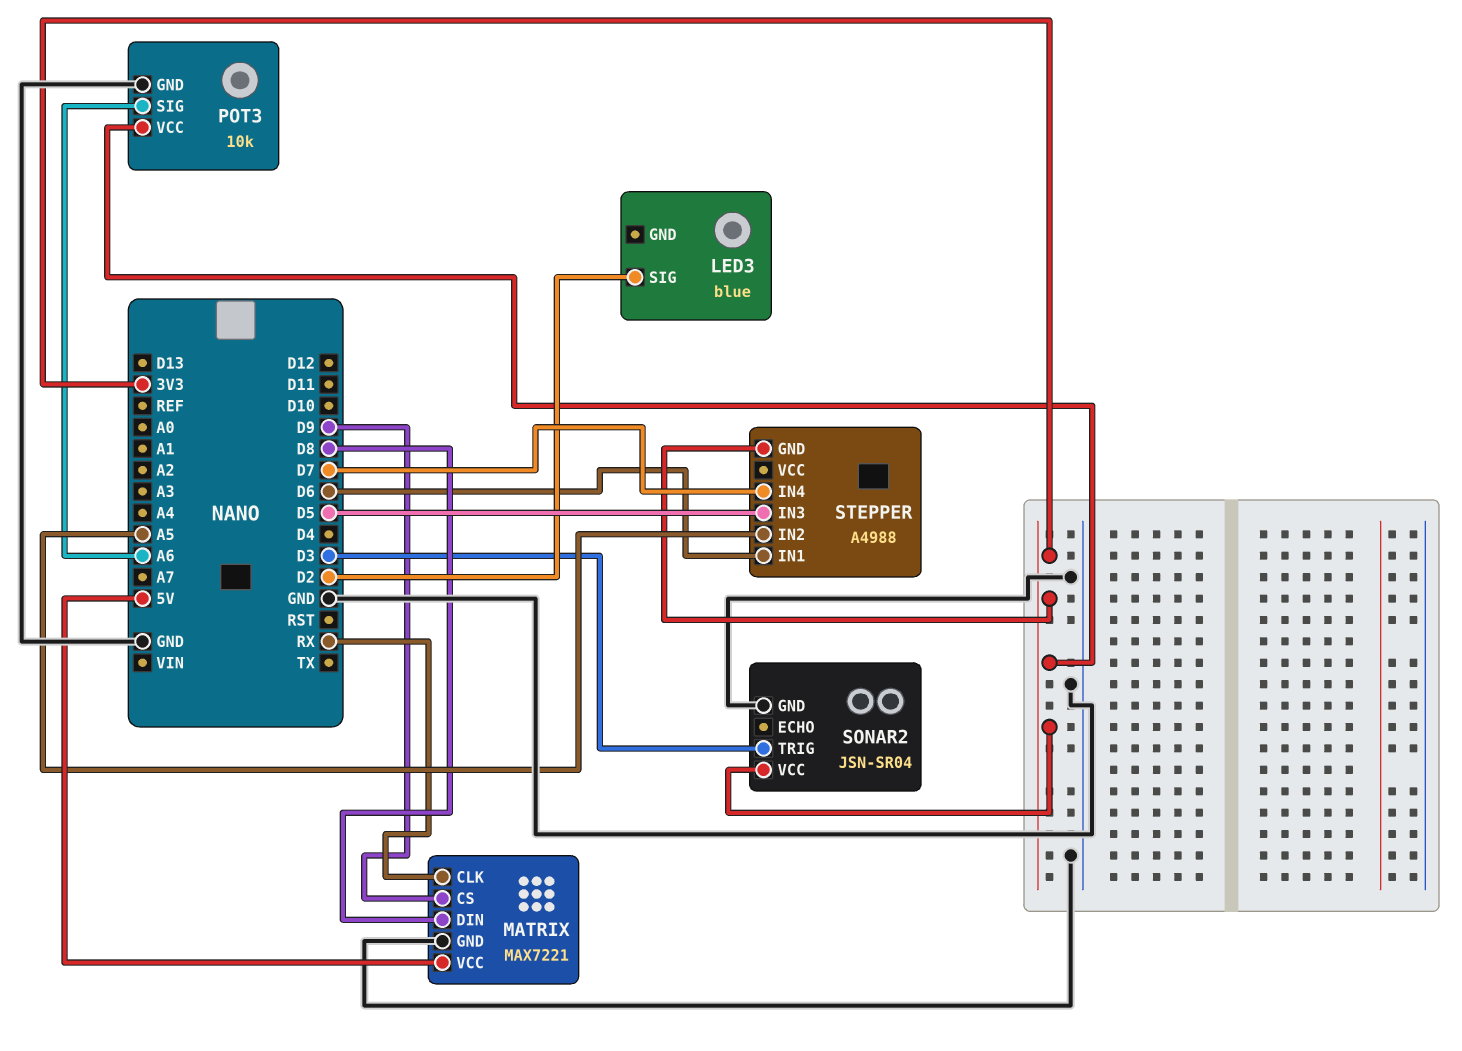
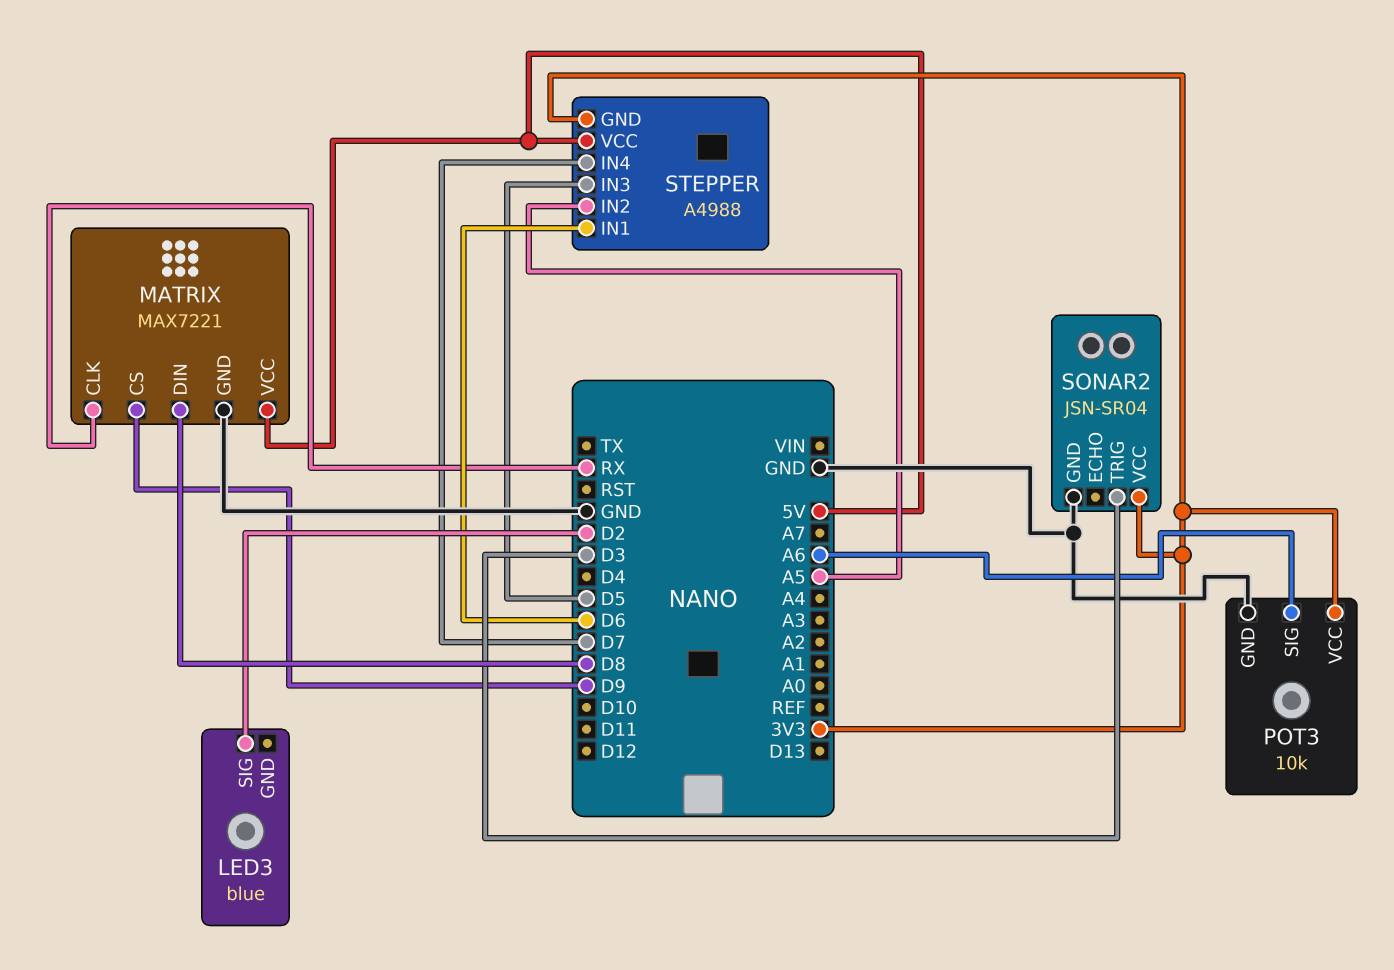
STEPPER pin VCC: none -> 5V

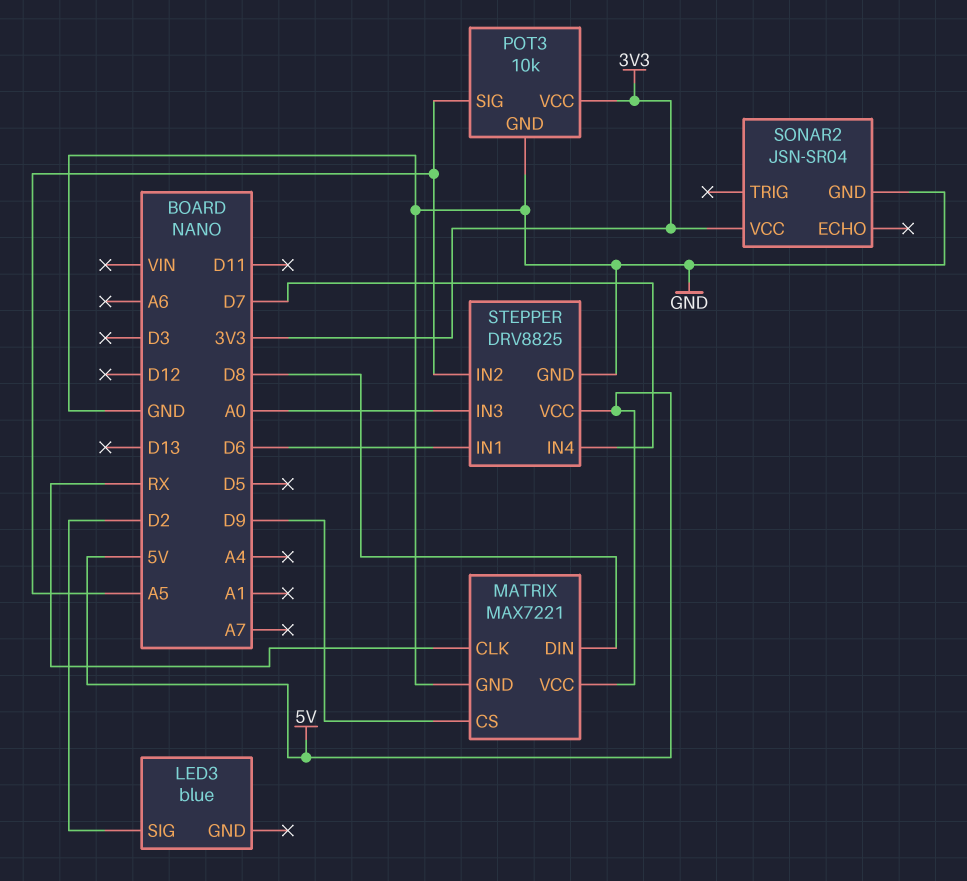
POT3 pin SIG: A6 -> A5
SONAR2 pin TRIG: D3 -> none
STEPPER: A4988 -> DRV8825
STEPPER pin GND: 3V3 -> GND
STEPPER pin IN3: D5 -> A0

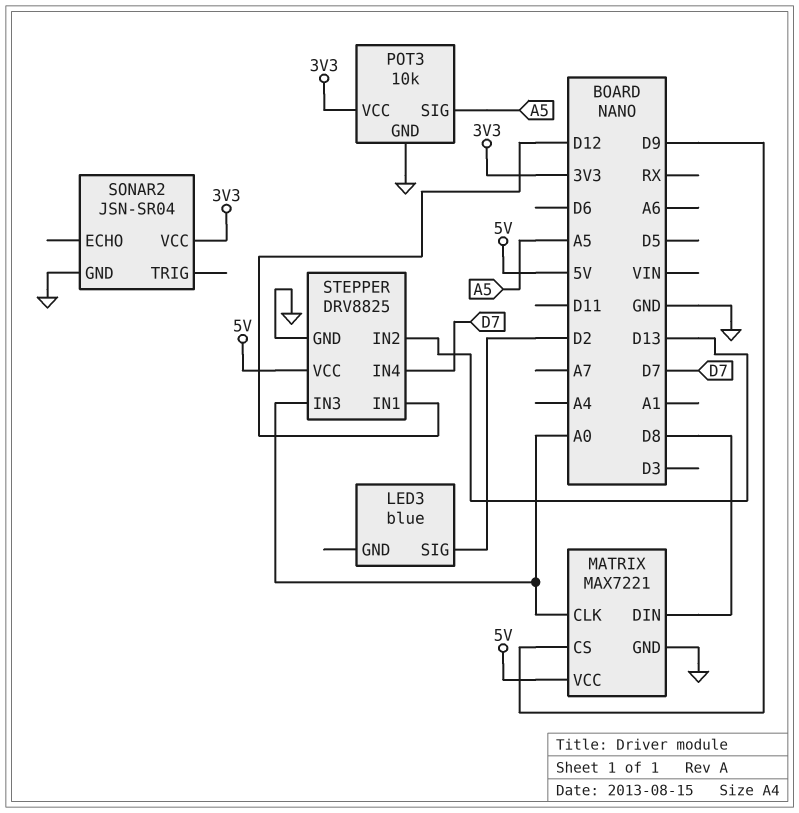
MATRIX pin CLK: RX -> A0
STEPPER pin IN1: D6 -> D12
STEPPER pin IN2: A5 -> D13

